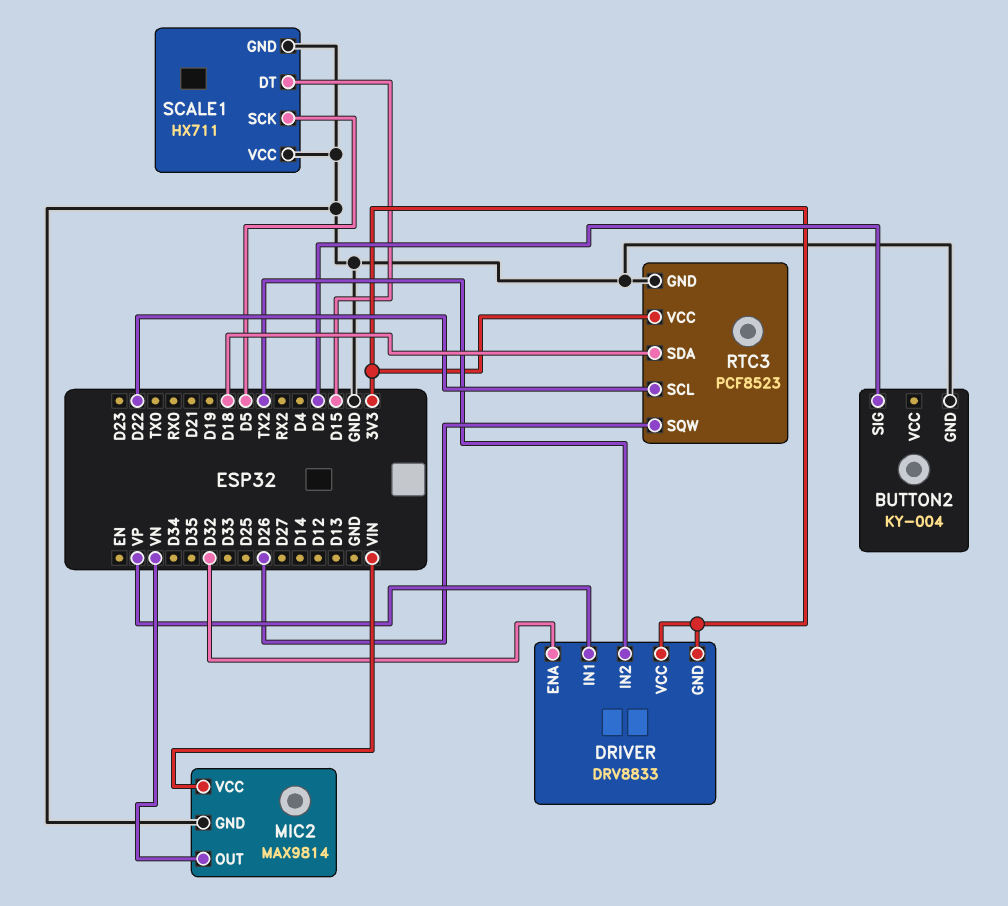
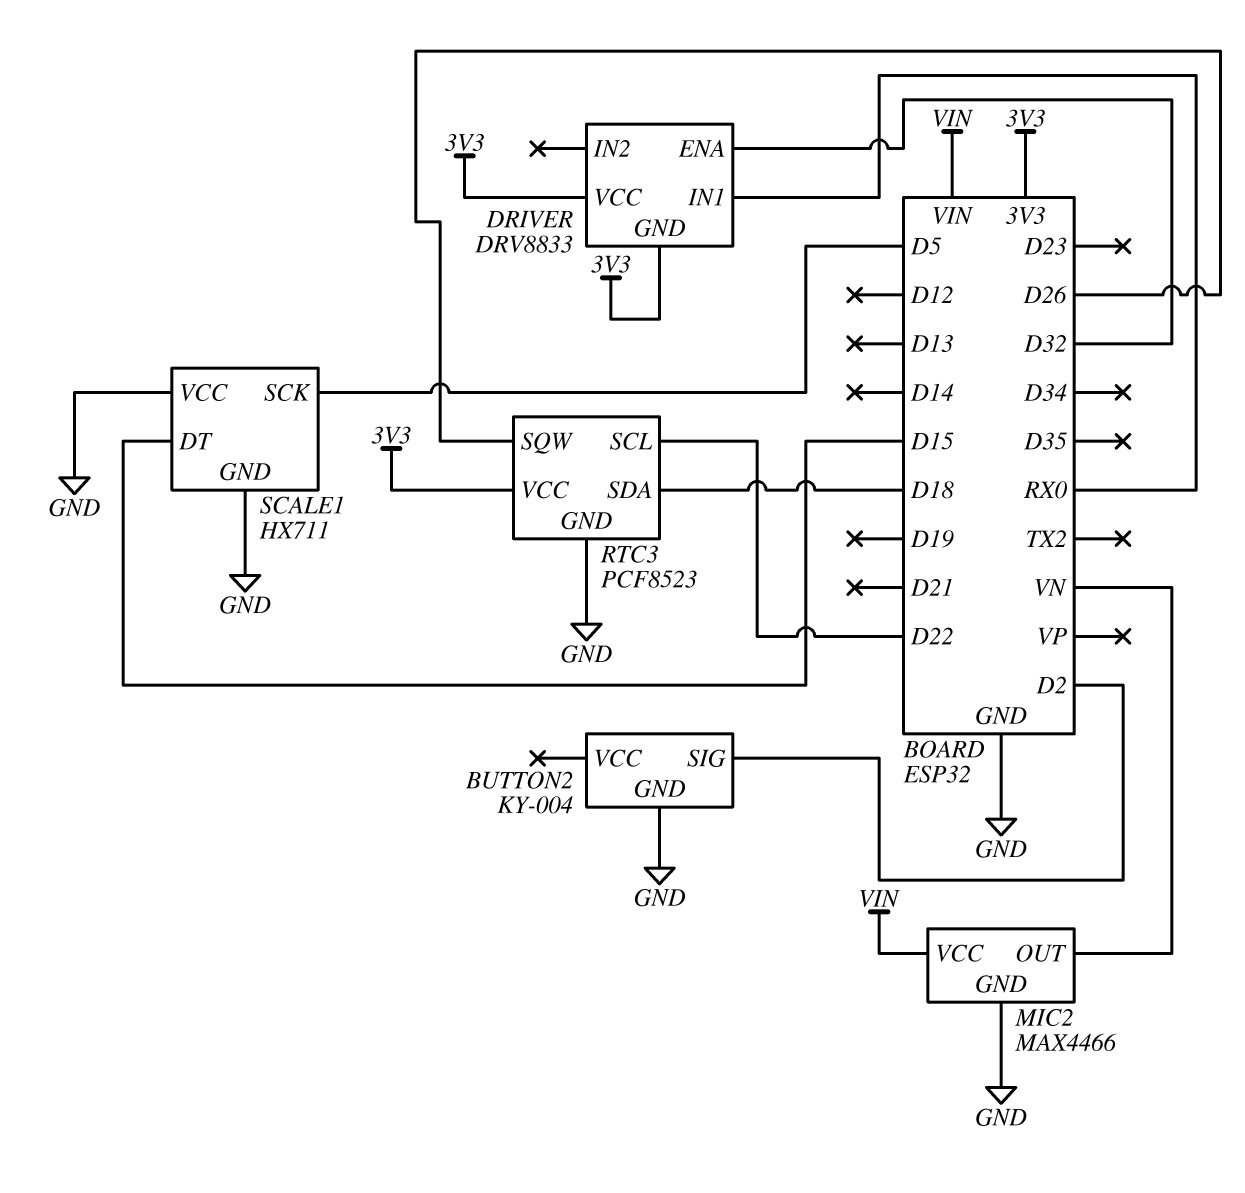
DRIVER pin IN1: VP -> RX0
DRIVER pin IN2: TX2 -> none
MIC2: MAX9814 -> MAX4466

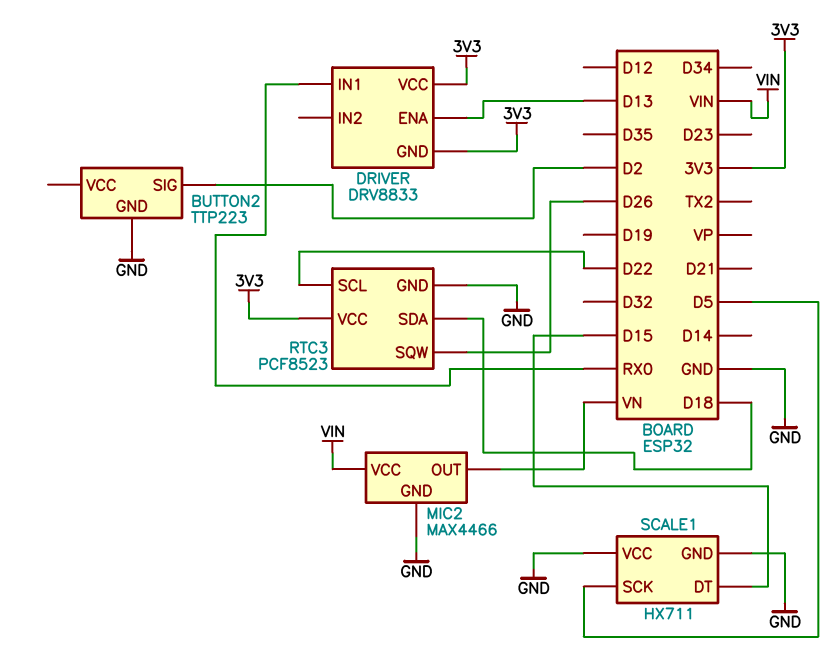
BUTTON2: KY-004 -> TTP223
DRIVER pin ENA: D32 -> D13

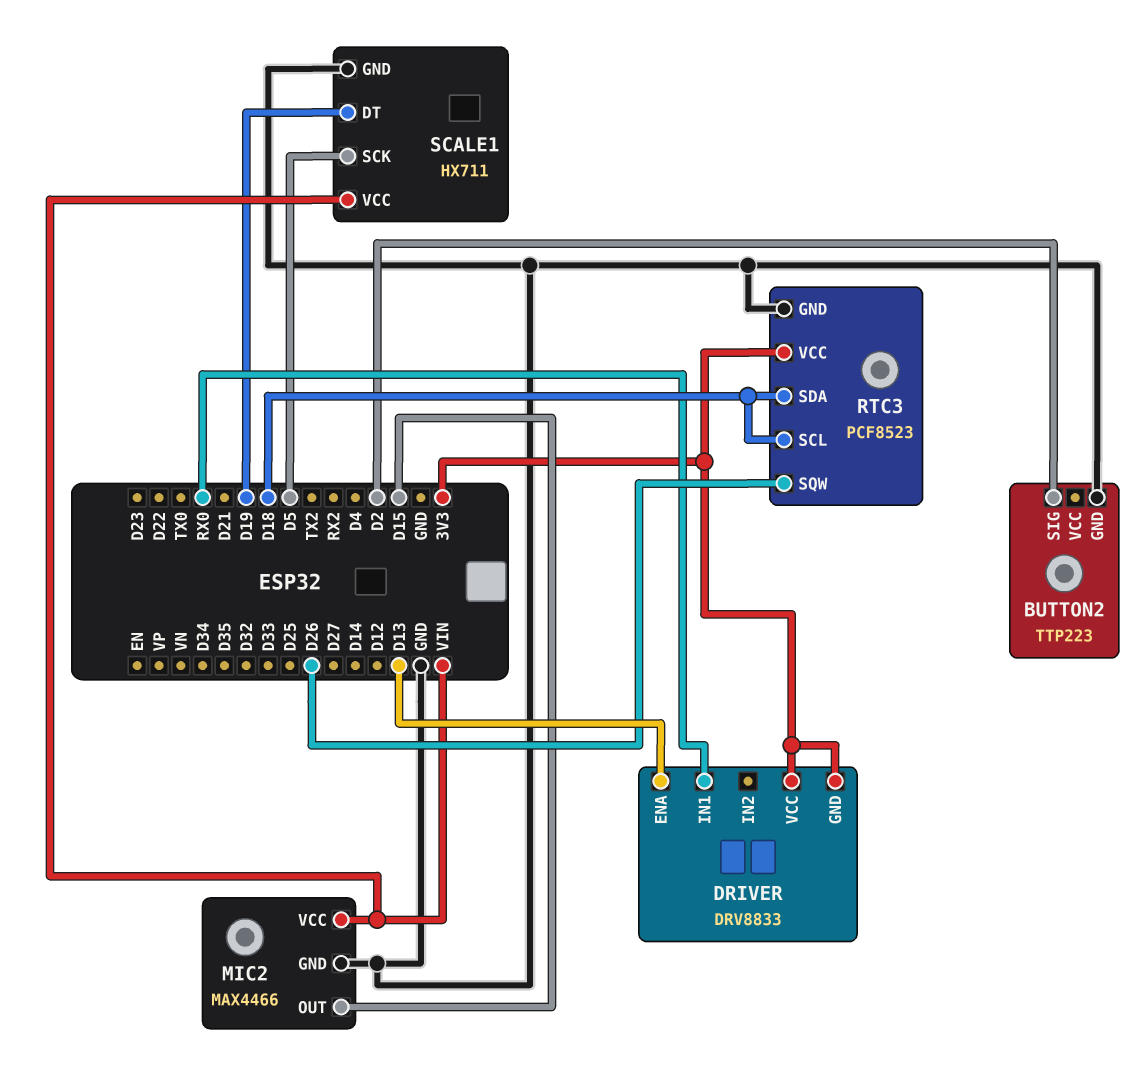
MIC2 pin OUT: VN -> D15
RTC3 pin SCL: D22 -> D18
SCALE1 pin DT: D15 -> D19
SCALE1 pin VCC: GND -> VIN

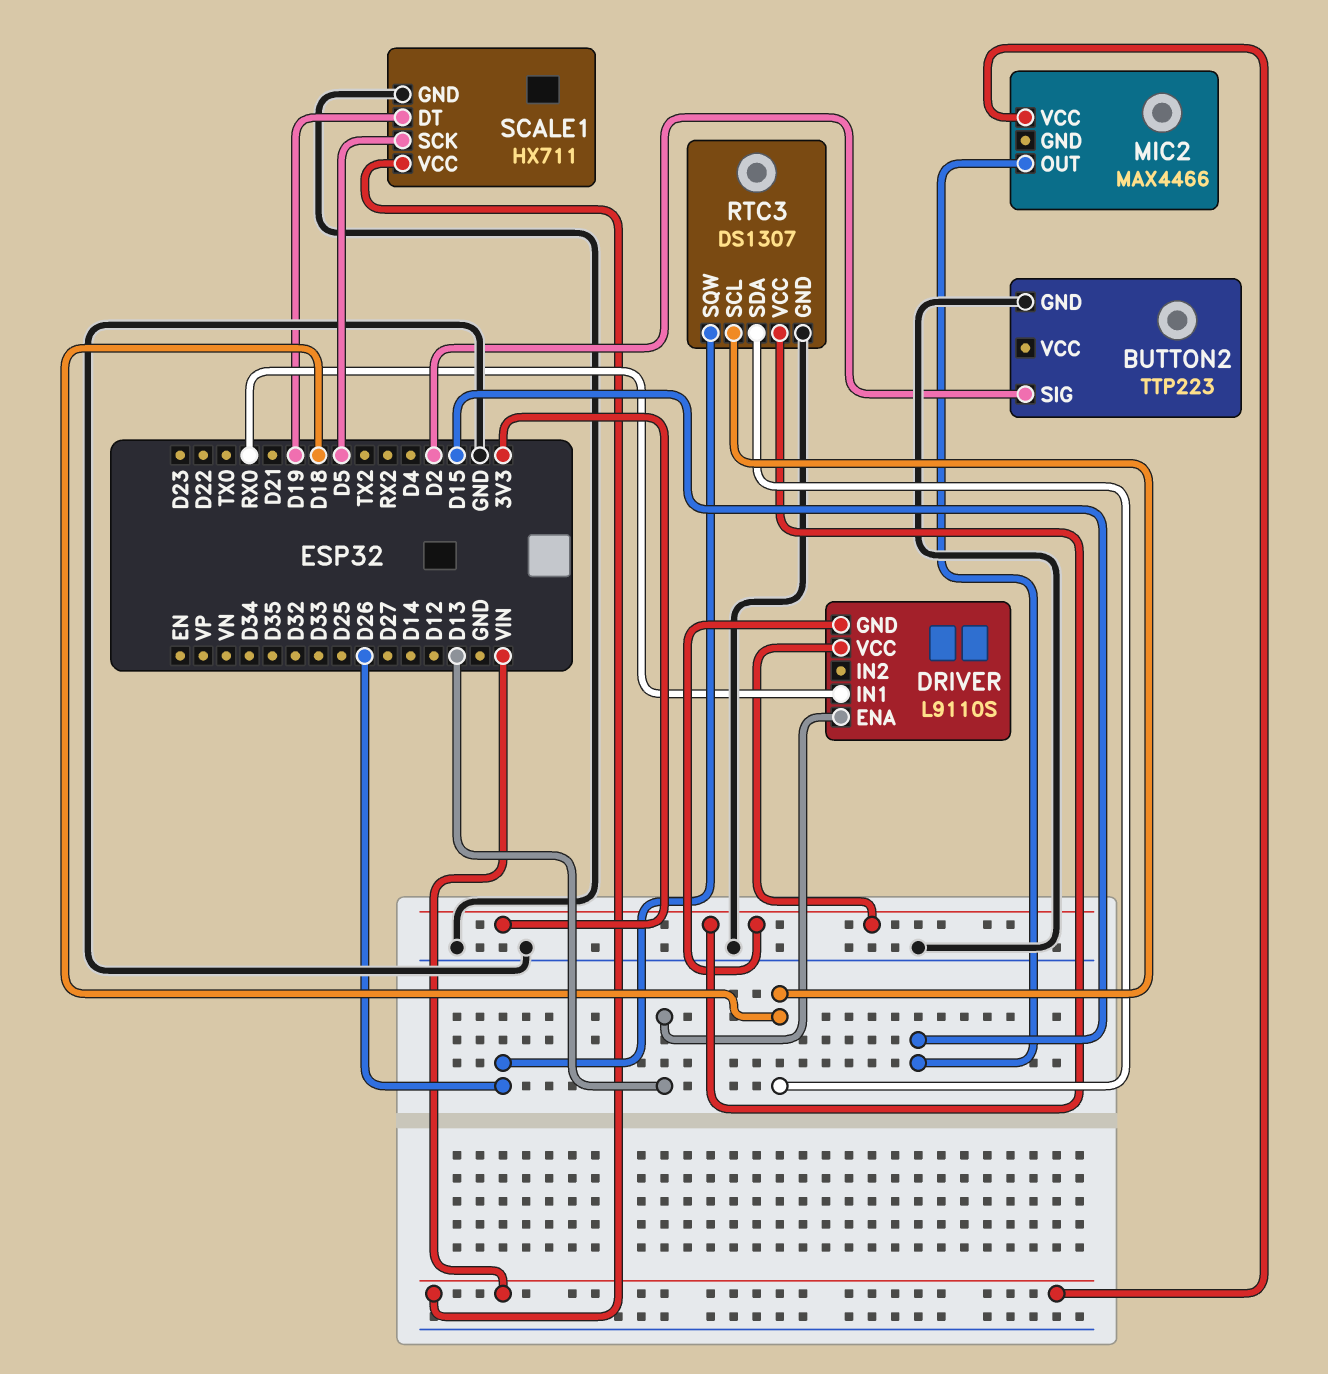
DRIVER: DRV8833 -> L9110S
MIC2 pin GND: GND -> none
RTC3: PCF8523 -> DS1307

